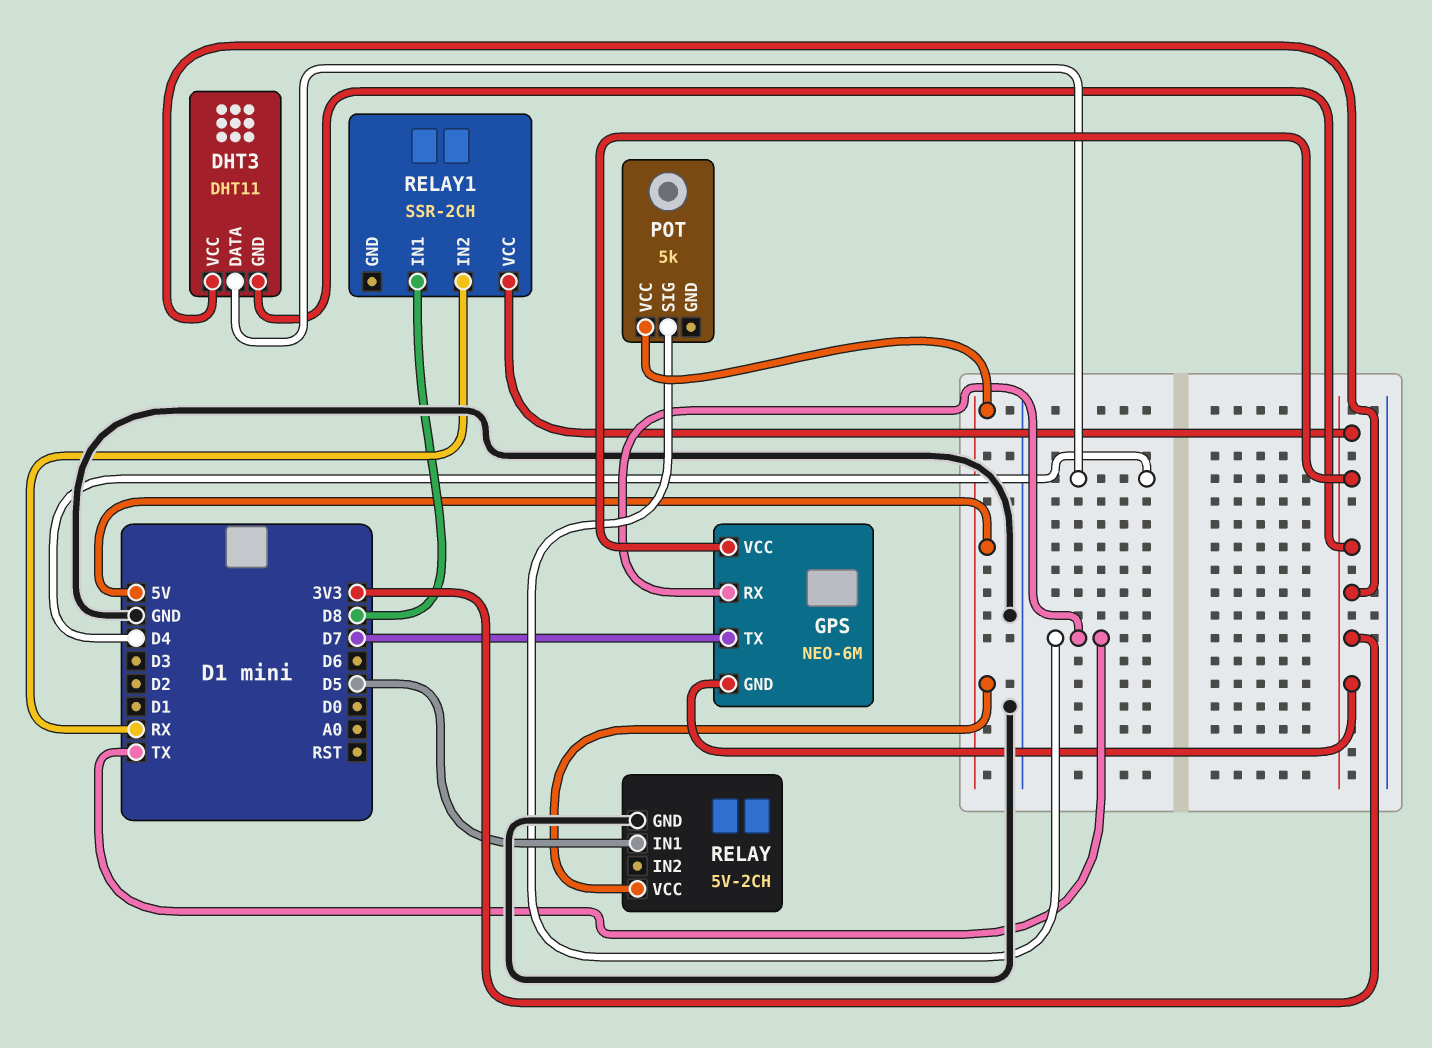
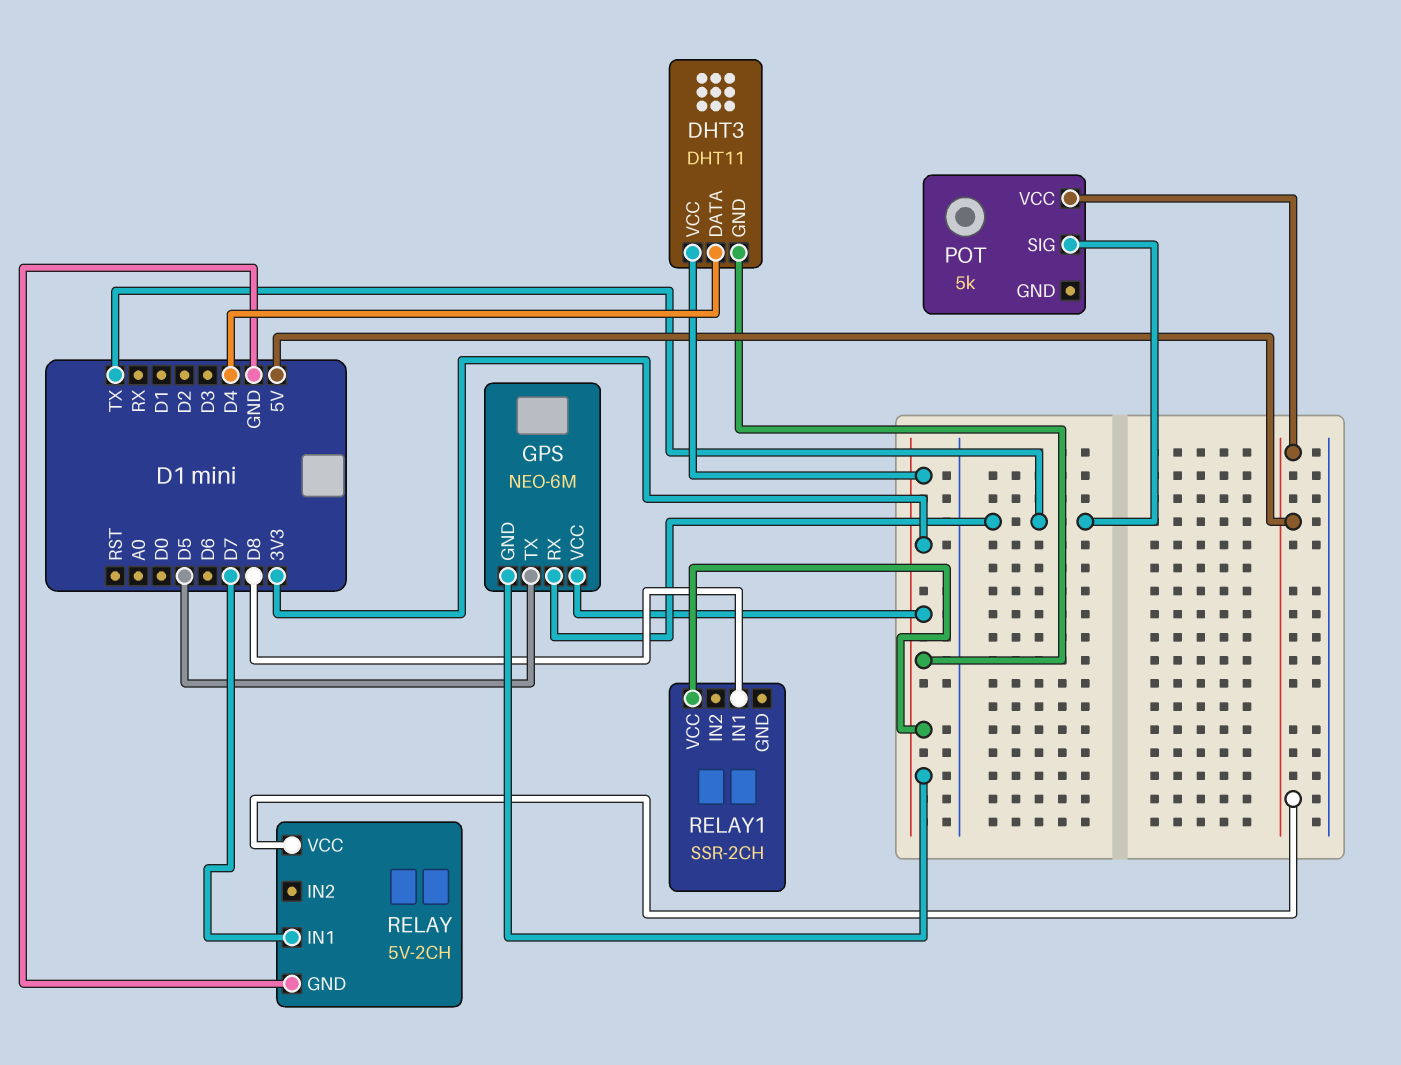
GPS pin TX: D7 -> D5
RELAY pin IN1: D5 -> D7
RELAY1 pin IN2: RX -> none

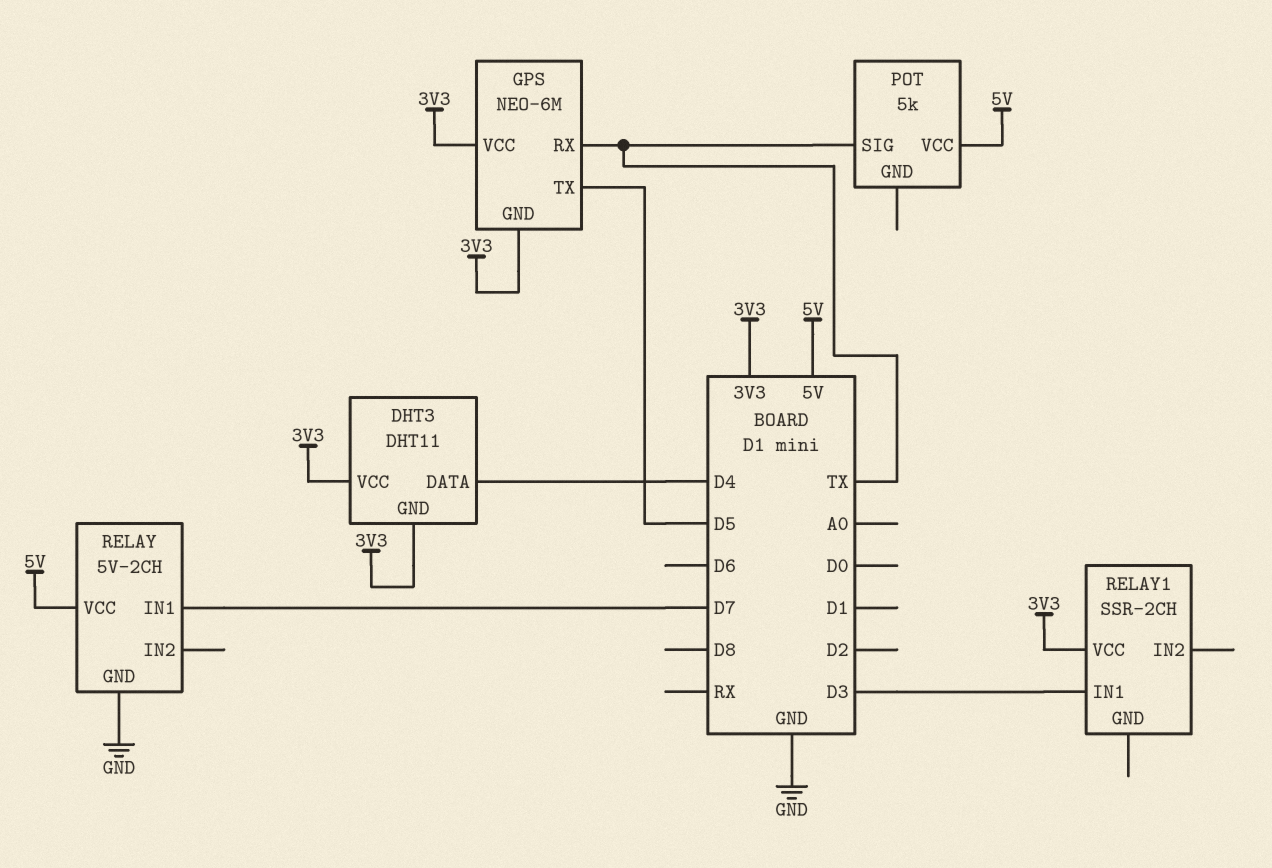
RELAY1 pin IN1: D8 -> D3

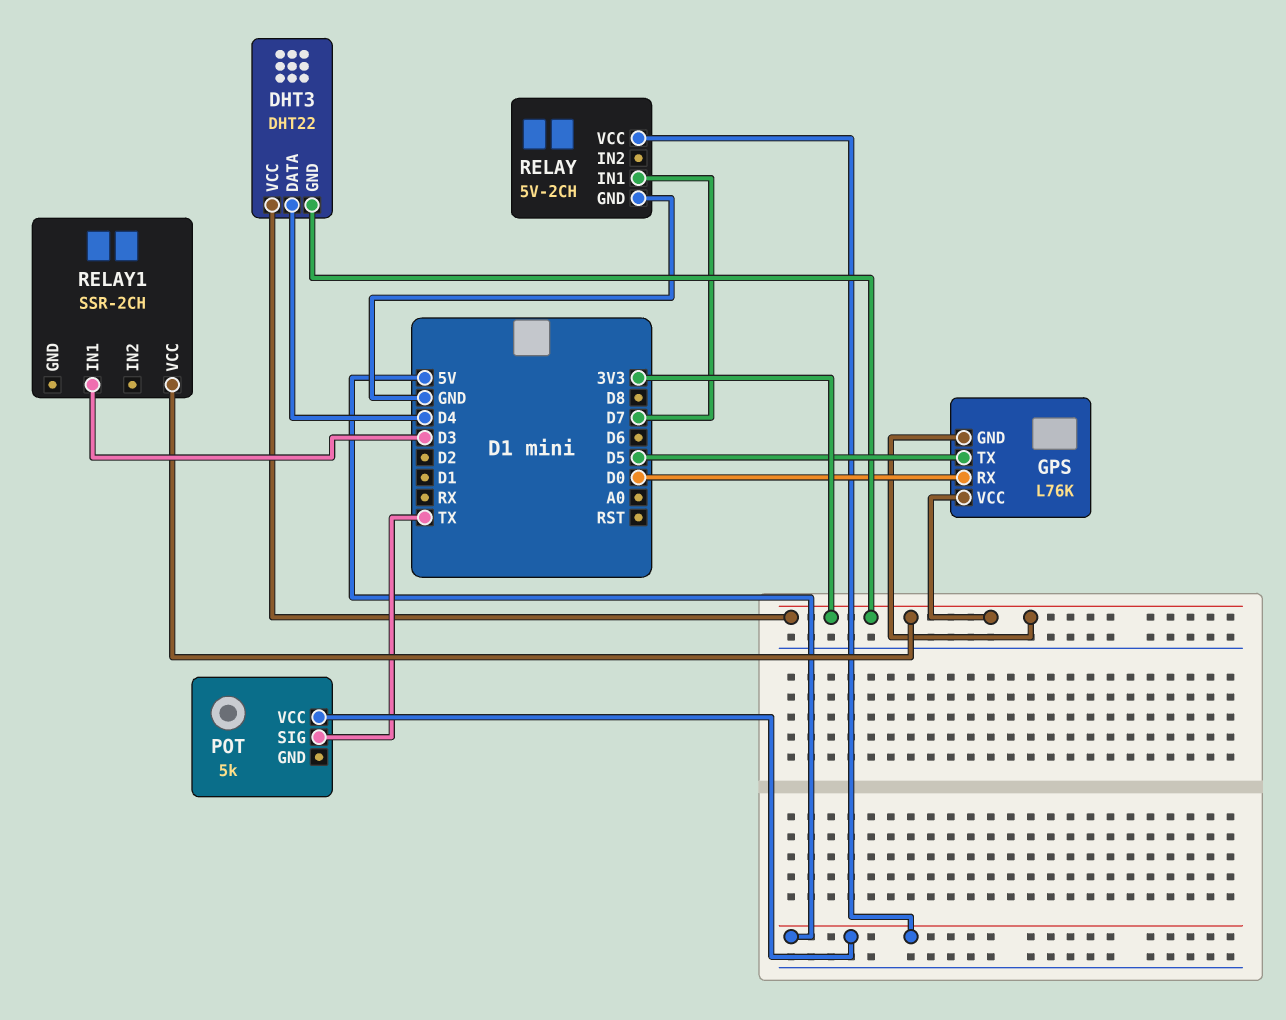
DHT3: DHT11 -> DHT22
GPS: NEO-6M -> L76K
GPS pin RX: TX -> D0

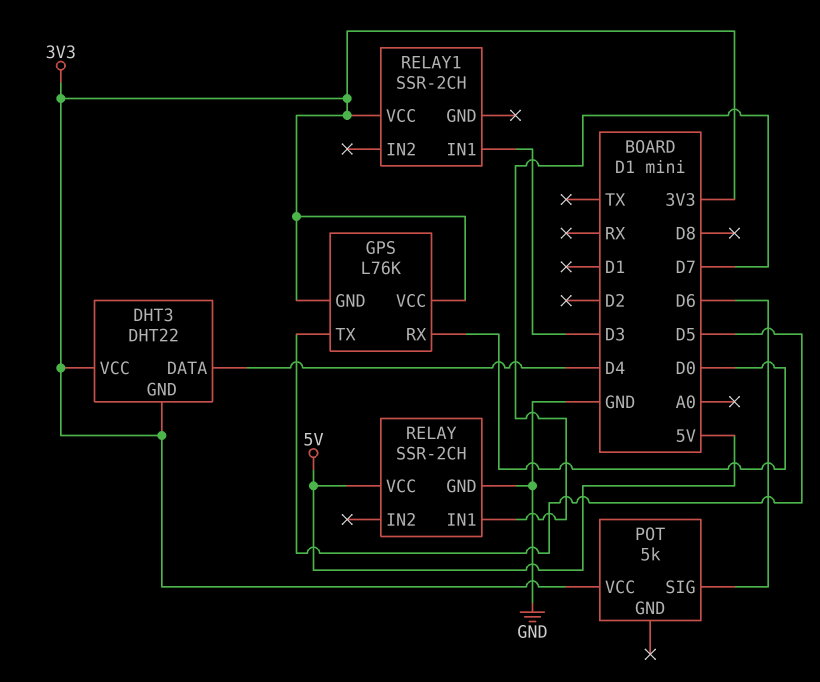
POT pin SIG: TX -> D6
POT pin VCC: 5V -> 3V3
RELAY: 5V-2CH -> SSR-2CH

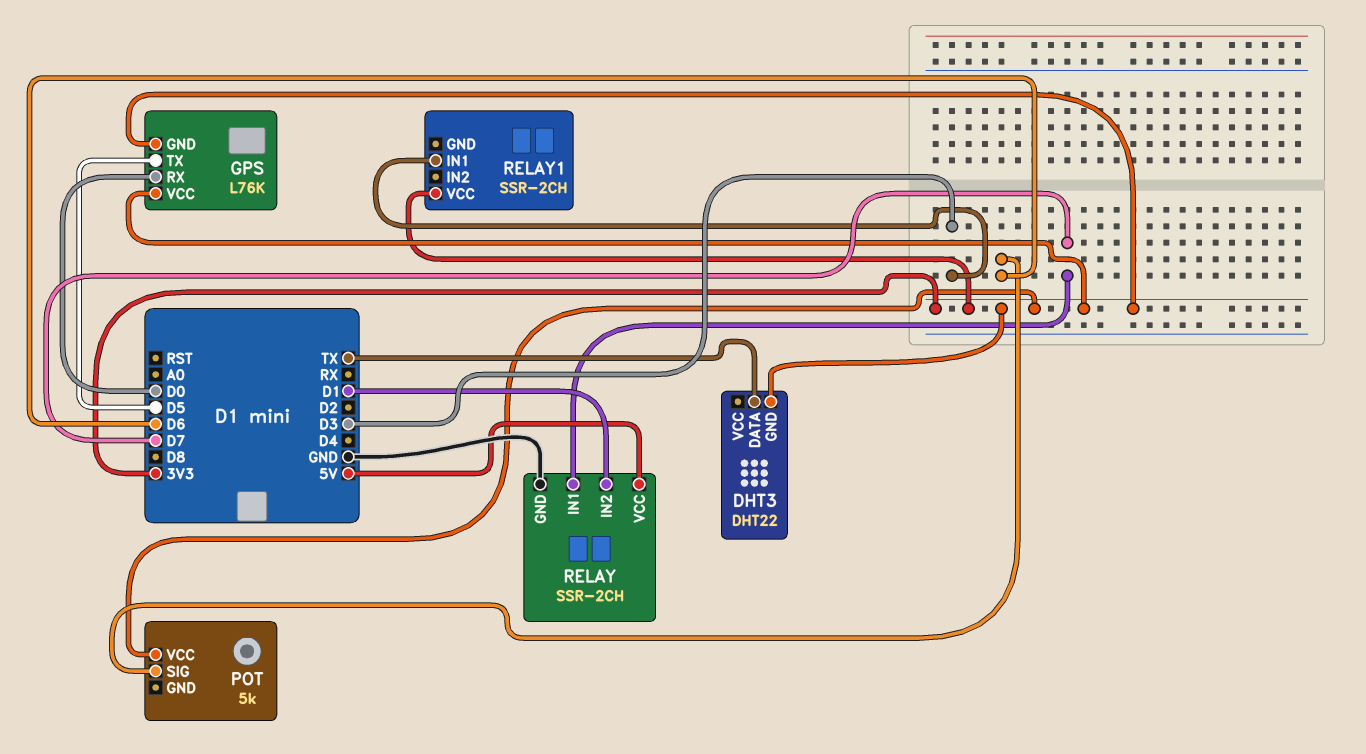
DHT3 pin DATA: D4 -> TX
DHT3 pin VCC: 3V3 -> none
RELAY pin IN2: none -> D1

